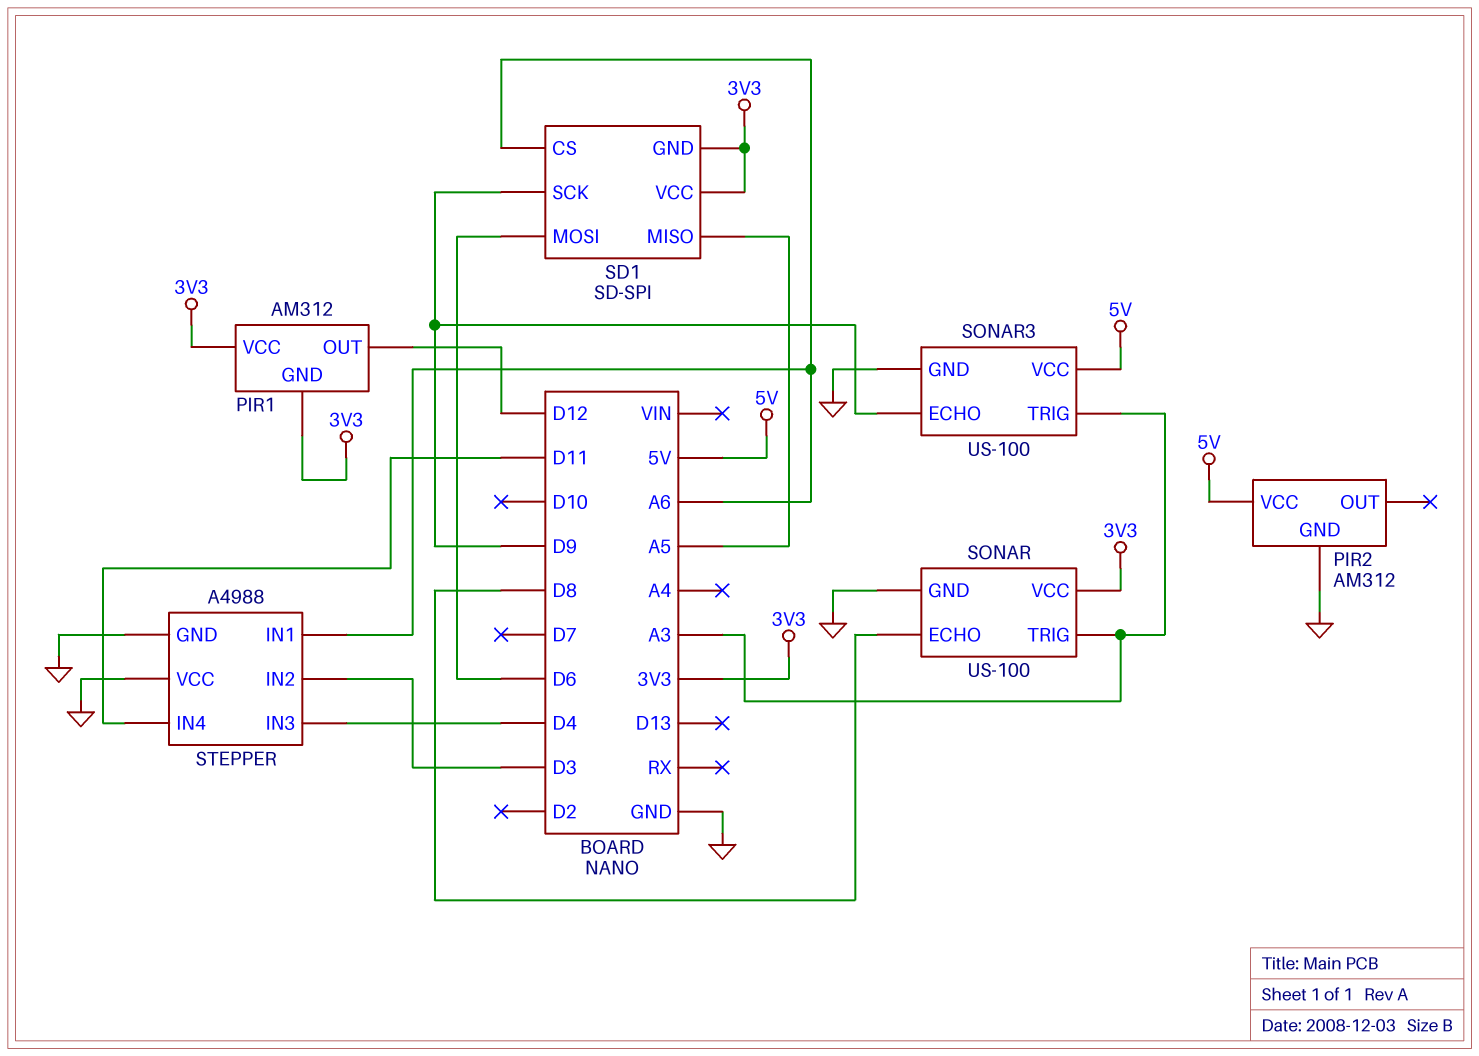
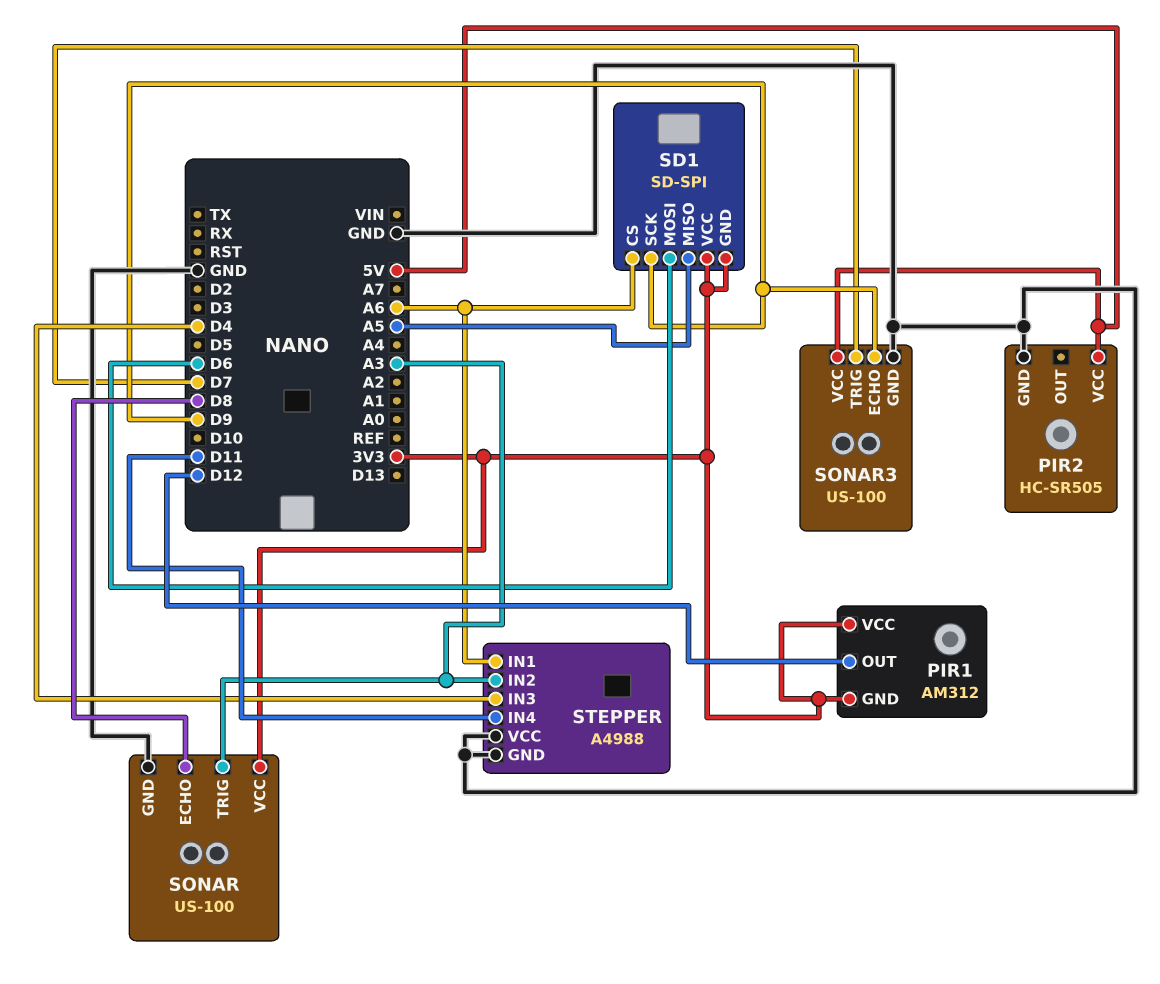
PIR2: AM312 -> HC-SR505
SONAR3 pin TRIG: A3 -> D7
STEPPER pin IN2: D3 -> A3

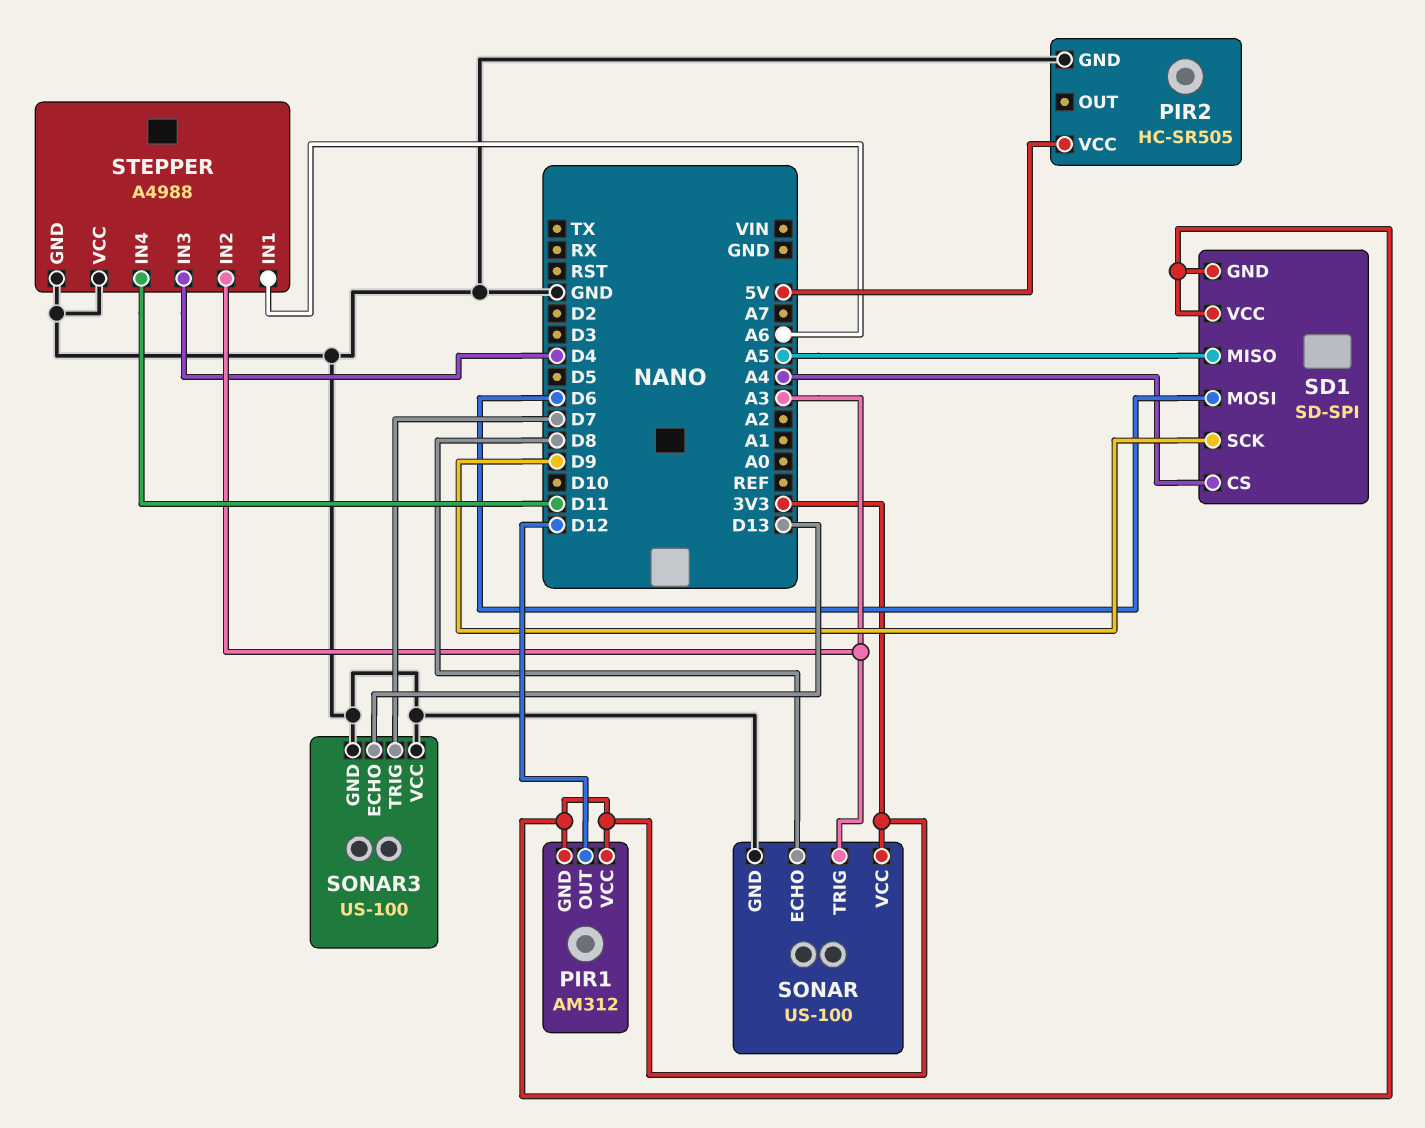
SD1 pin CS: A6 -> A4
SONAR3 pin ECHO: D9 -> D13
SONAR3 pin VCC: 5V -> GND

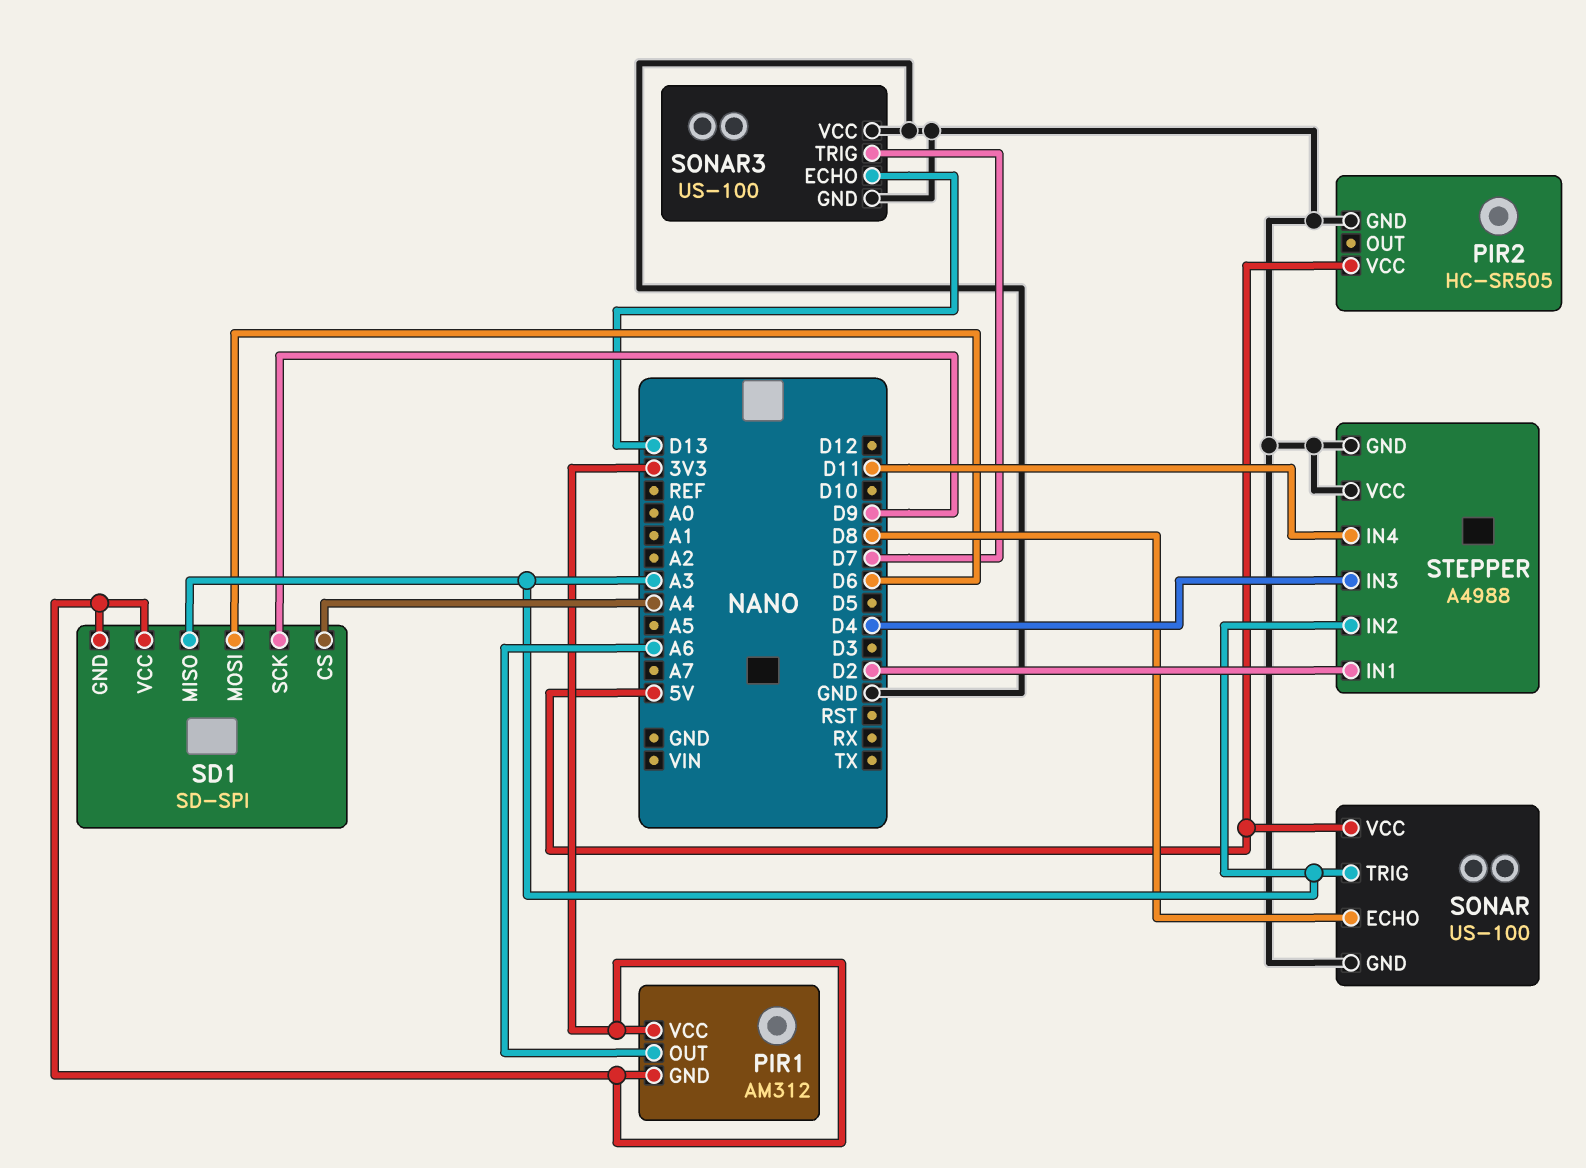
PIR1 pin OUT: D12 -> A6
SD1 pin MISO: A5 -> A3
SONAR pin VCC: 3V3 -> 5V
STEPPER pin IN1: A6 -> D2

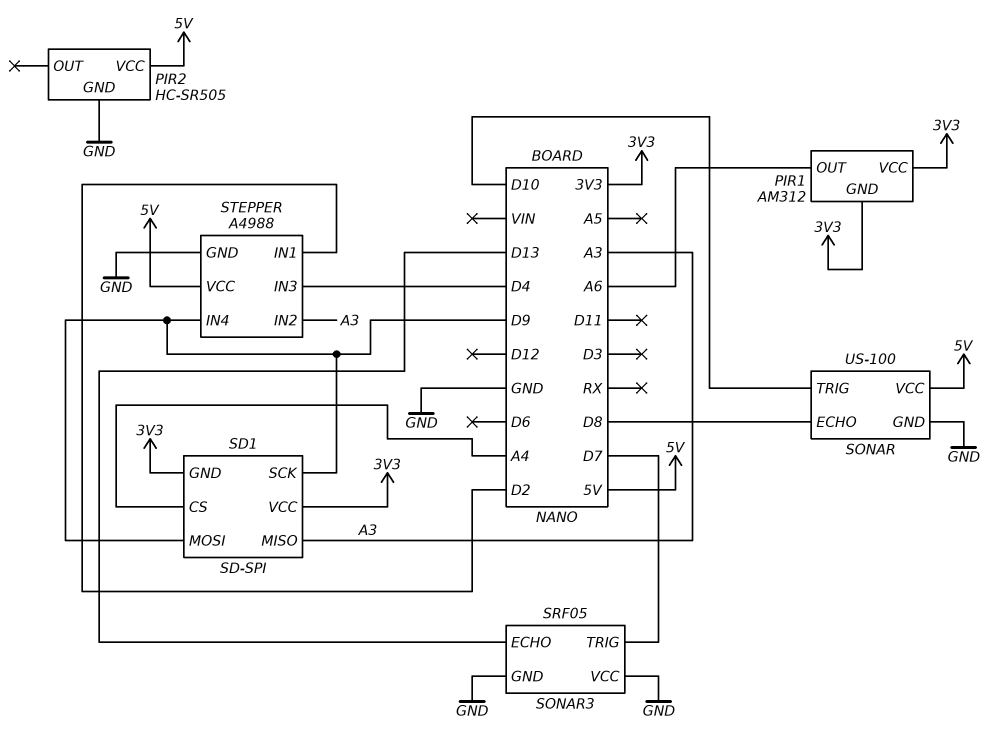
SD1 pin MOSI: D6 -> D9
SONAR pin TRIG: A3 -> D10
SONAR3: US-100 -> SRF05
STEPPER pin IN4: D11 -> D9
STEPPER pin VCC: GND -> 5V

